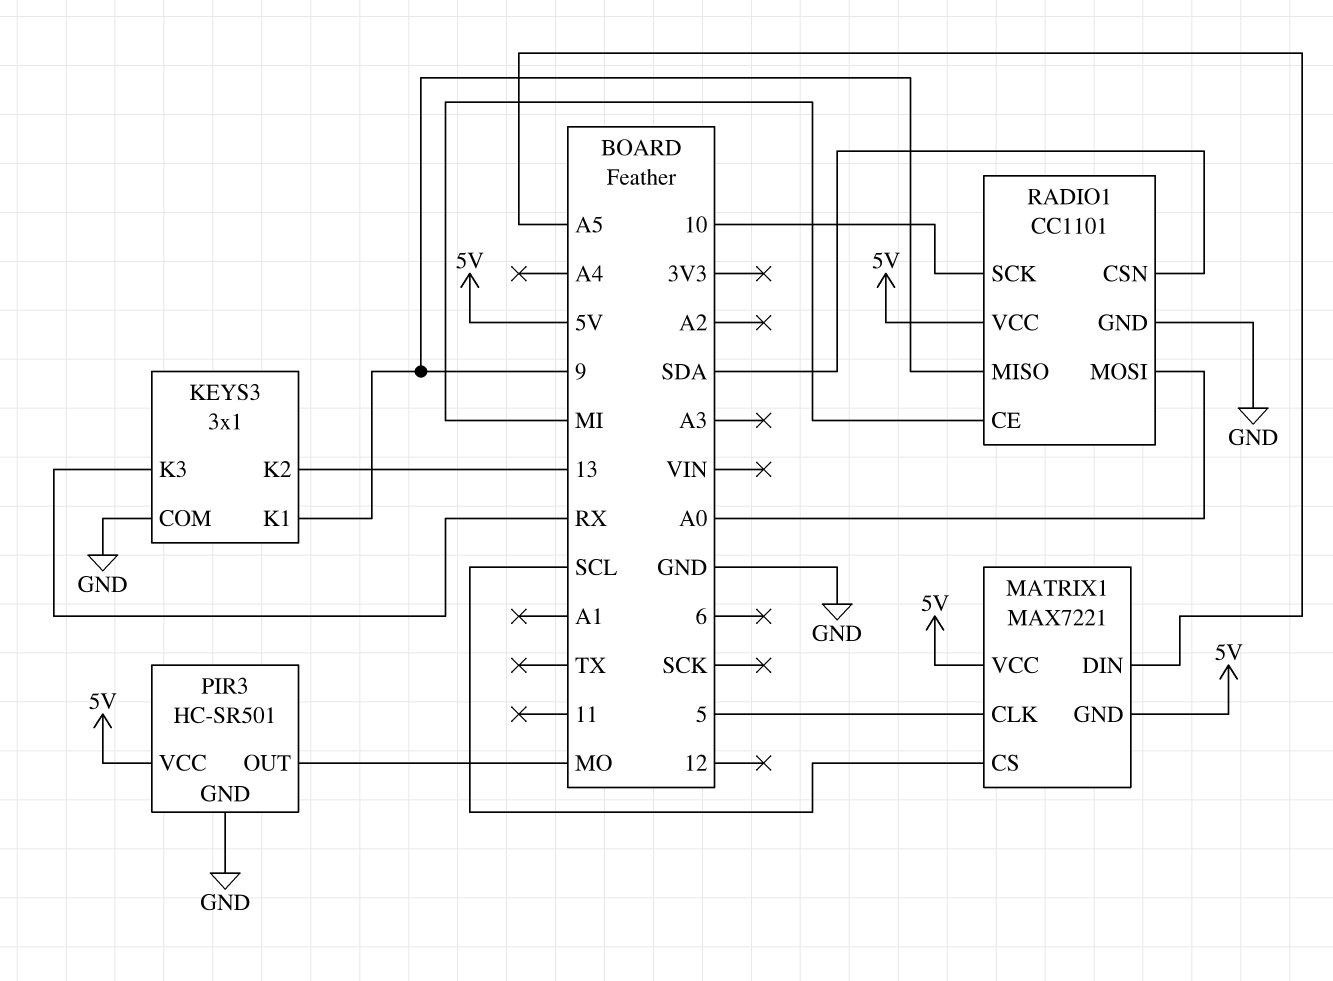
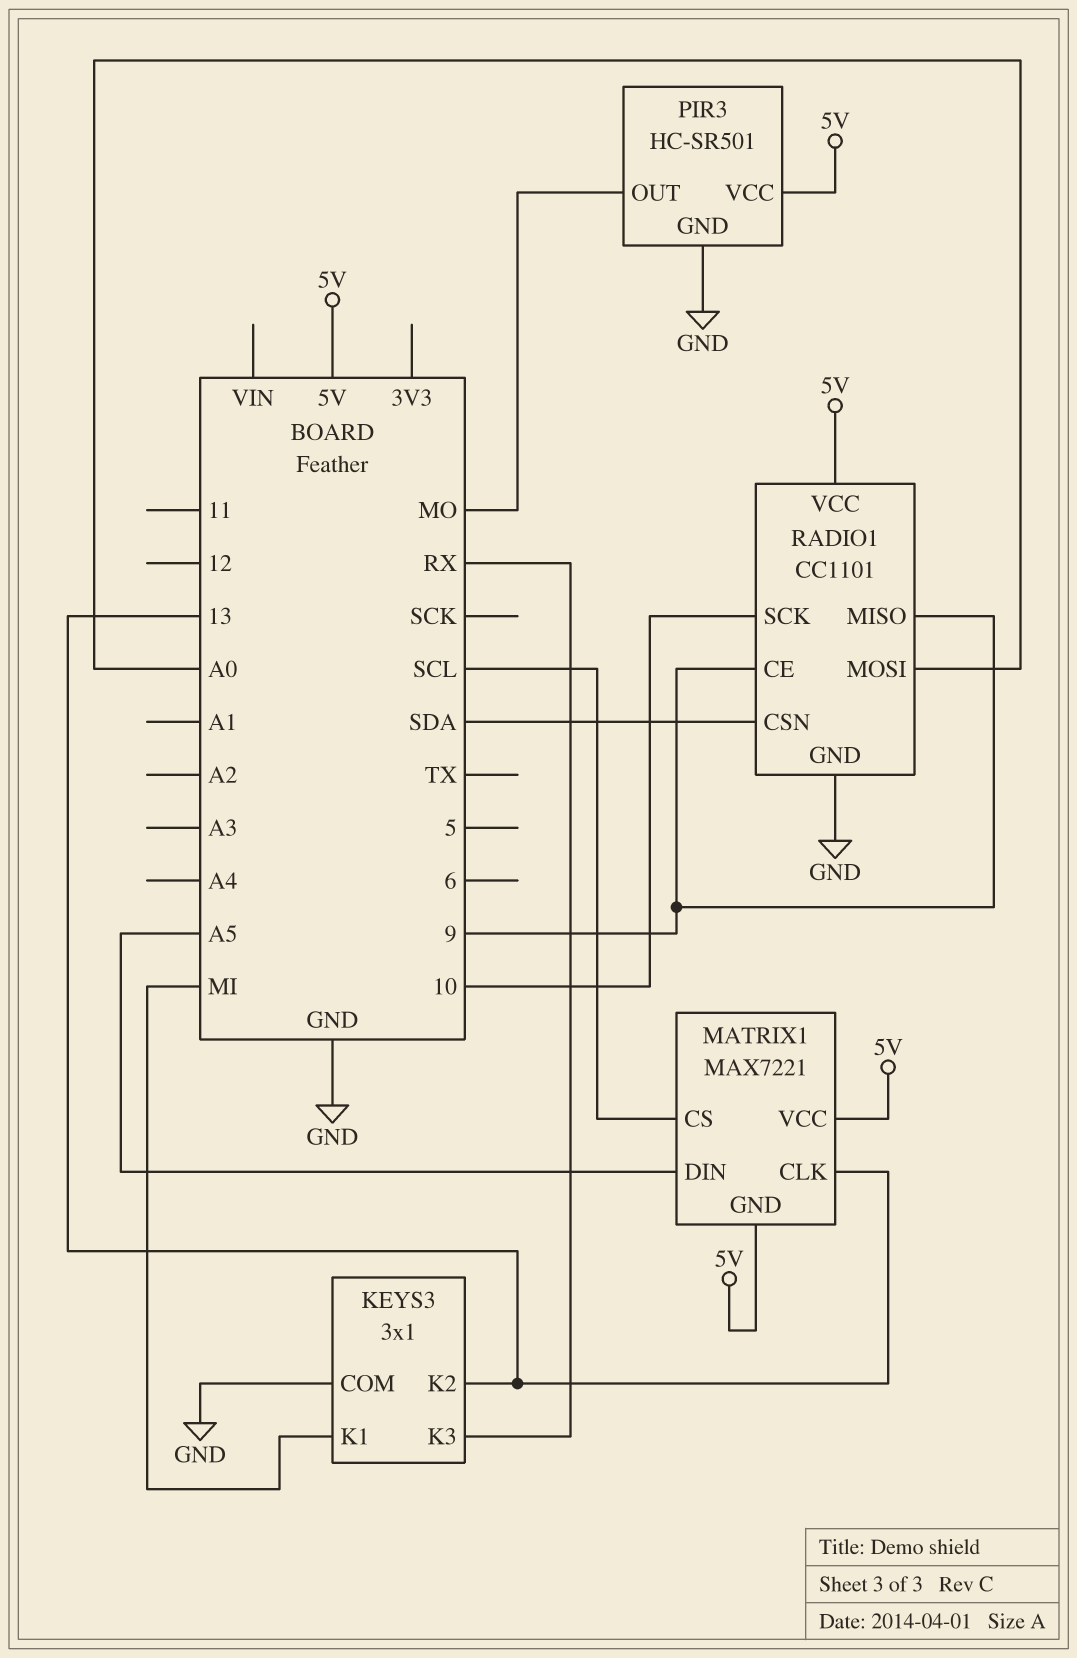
KEYS3 pin K1: 9 -> MI
MATRIX1 pin CLK: 5 -> 13
RADIO1 pin CE: MI -> 9

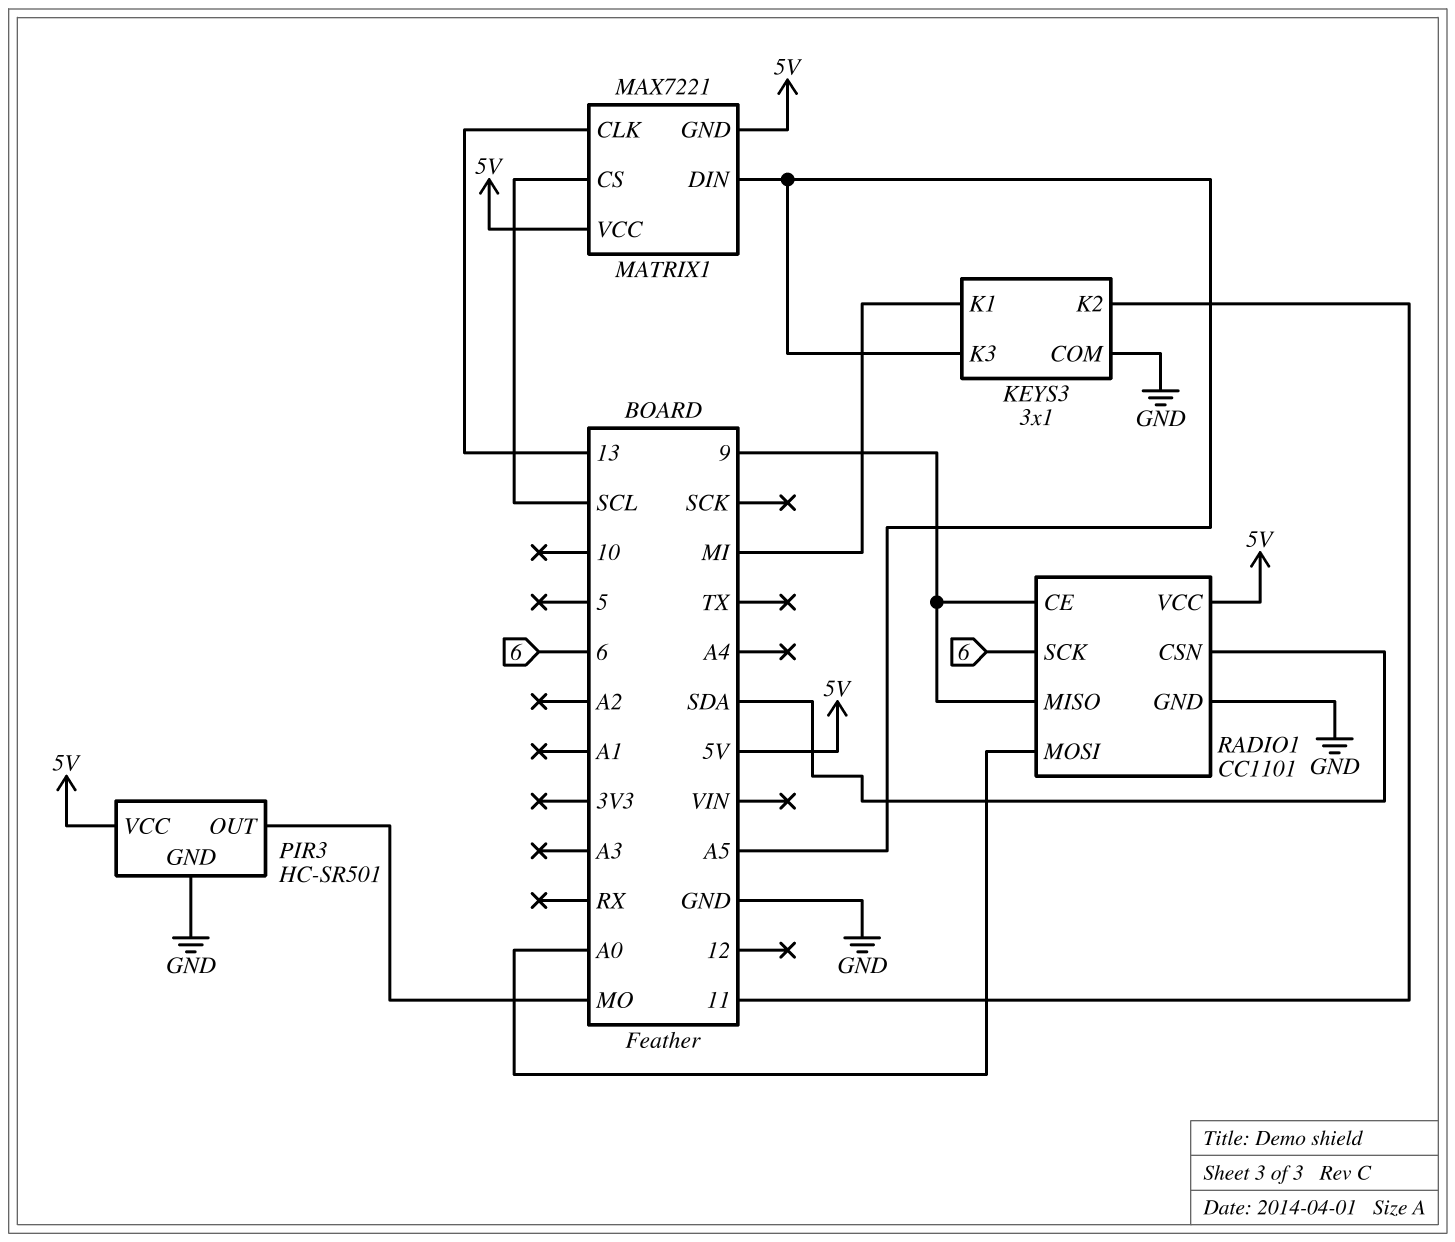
KEYS3 pin K2: 13 -> 11
KEYS3 pin K3: RX -> A5
RADIO1 pin SCK: 10 -> 6

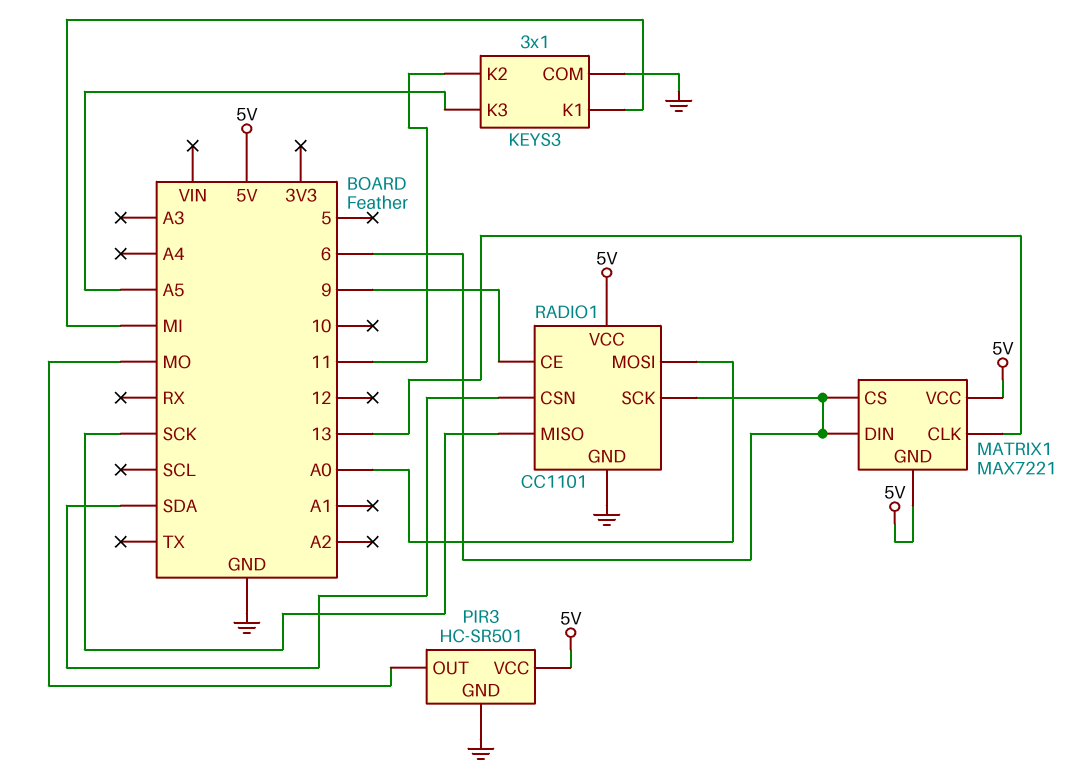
MATRIX1 pin CS: SCL -> 6
MATRIX1 pin DIN: A5 -> 6
RADIO1 pin MISO: 9 -> SCK

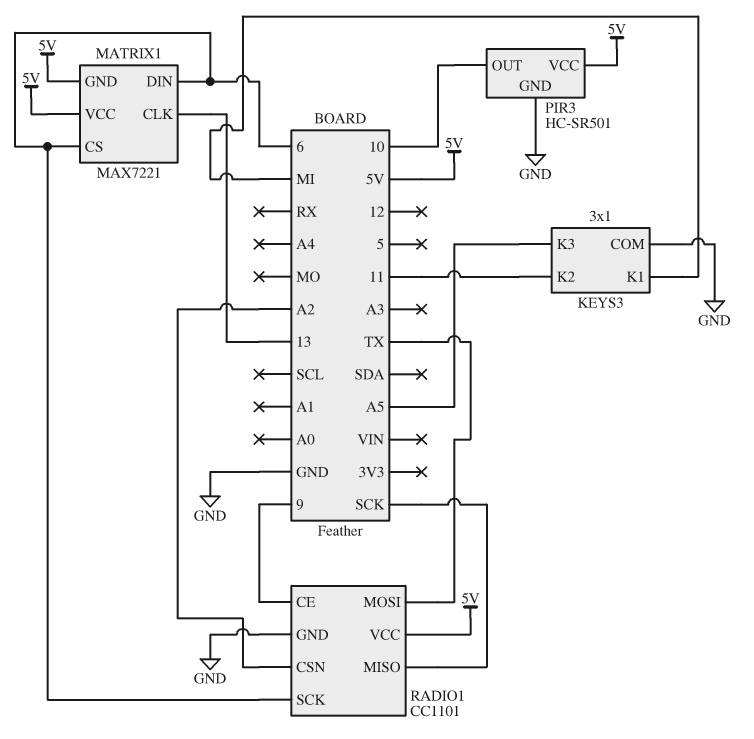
PIR3 pin OUT: MO -> 10
RADIO1 pin CSN: SDA -> A2
RADIO1 pin MOSI: A0 -> TX

